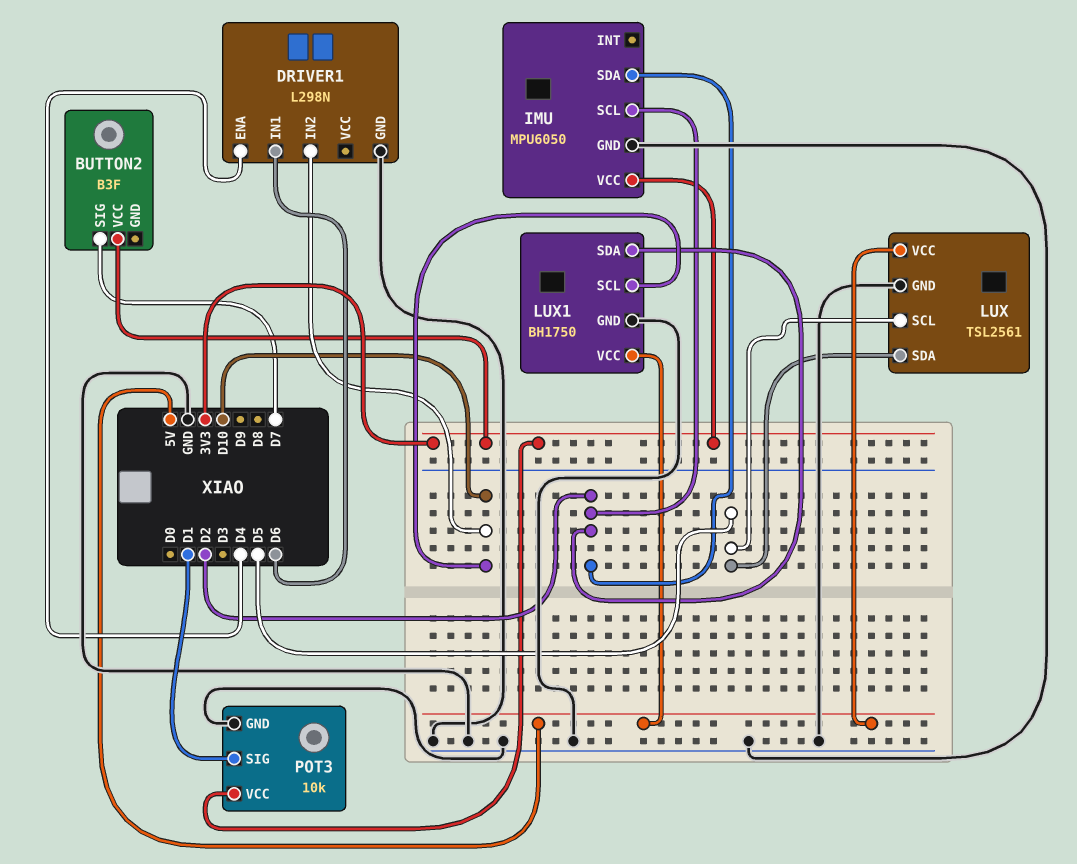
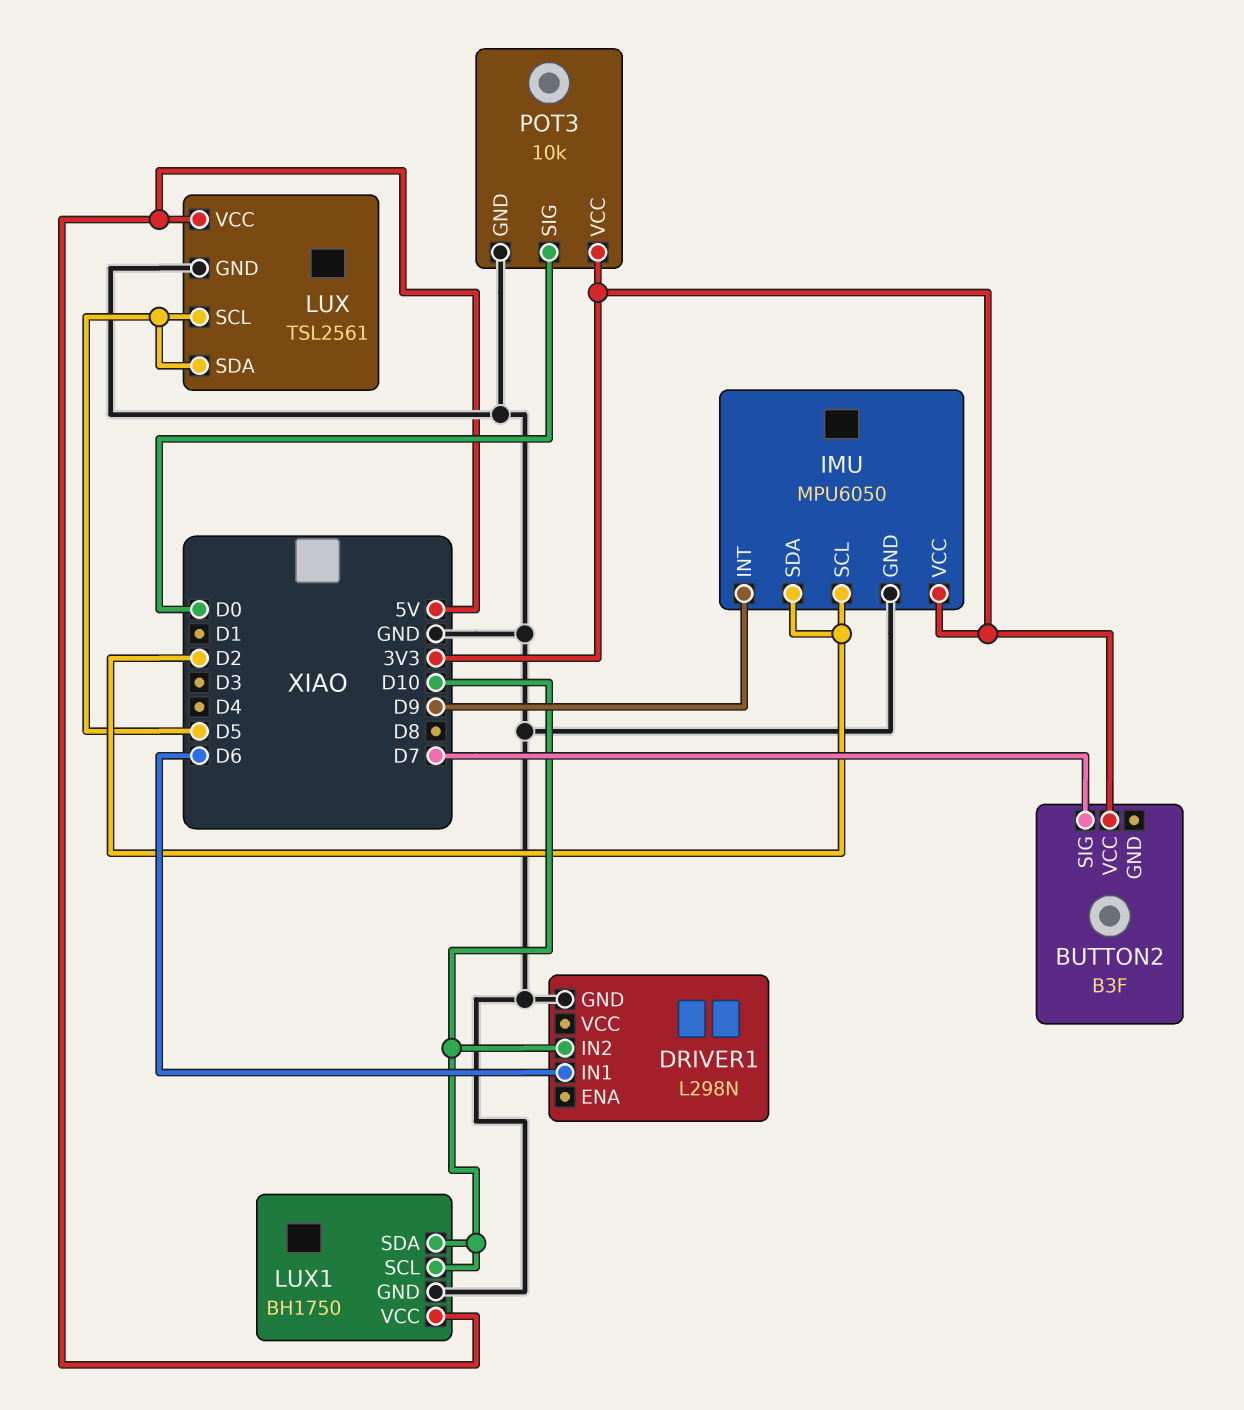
DRIVER1 pin ENA: D4 -> none
IMU pin INT: none -> D9
LUX1 pin SDA: D2 -> D10
POT3 pin SIG: D1 -> D0

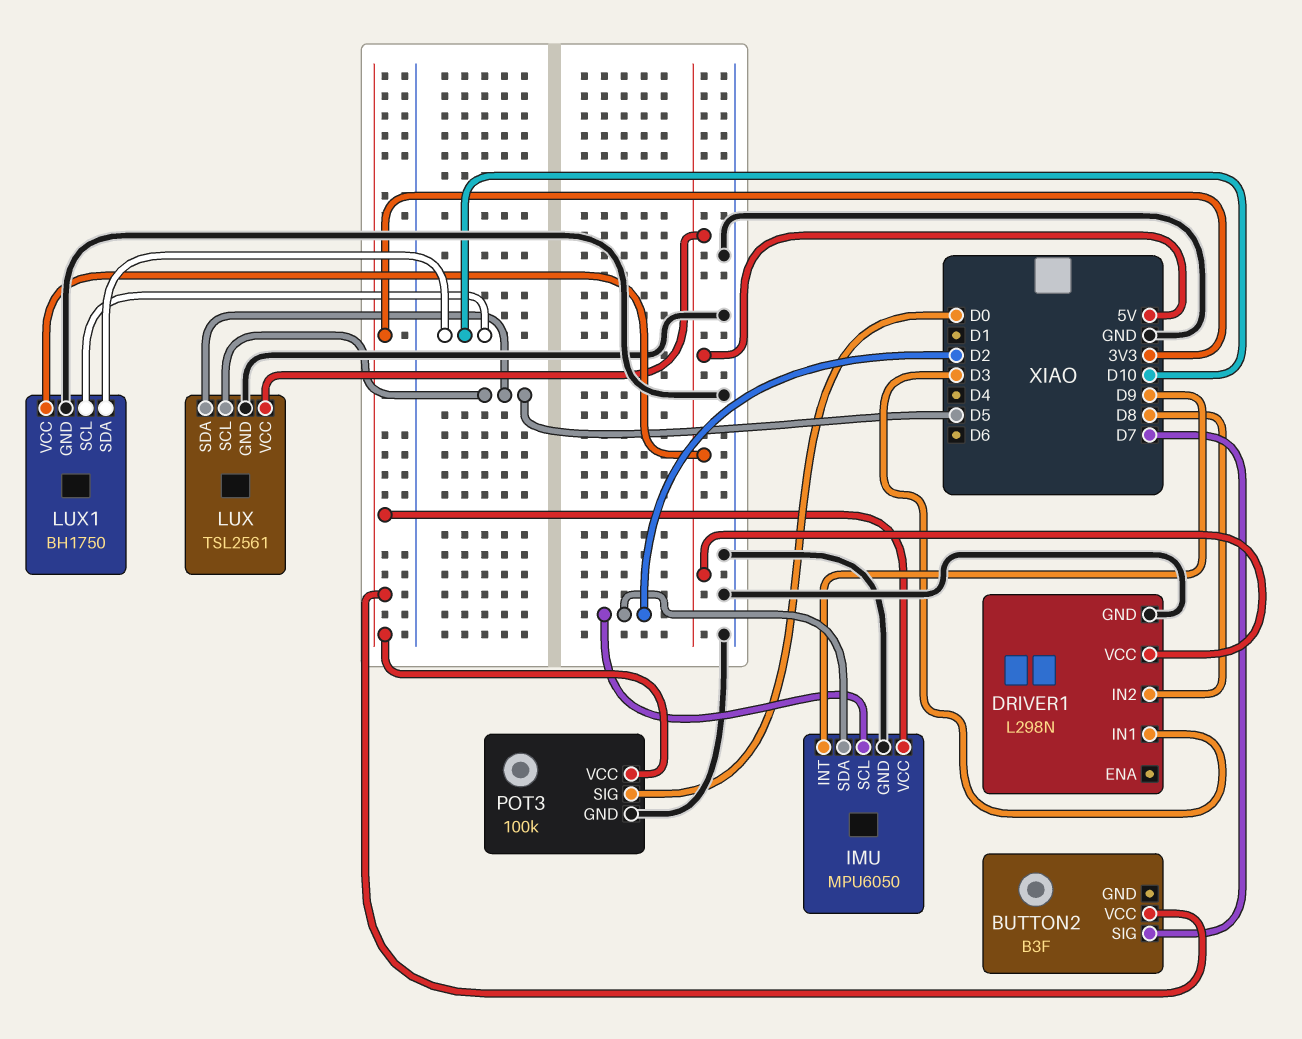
DRIVER1 pin IN1: D6 -> D3
DRIVER1 pin IN2: D10 -> D8
DRIVER1 pin VCC: none -> 5V
POT3: 10k -> 100k

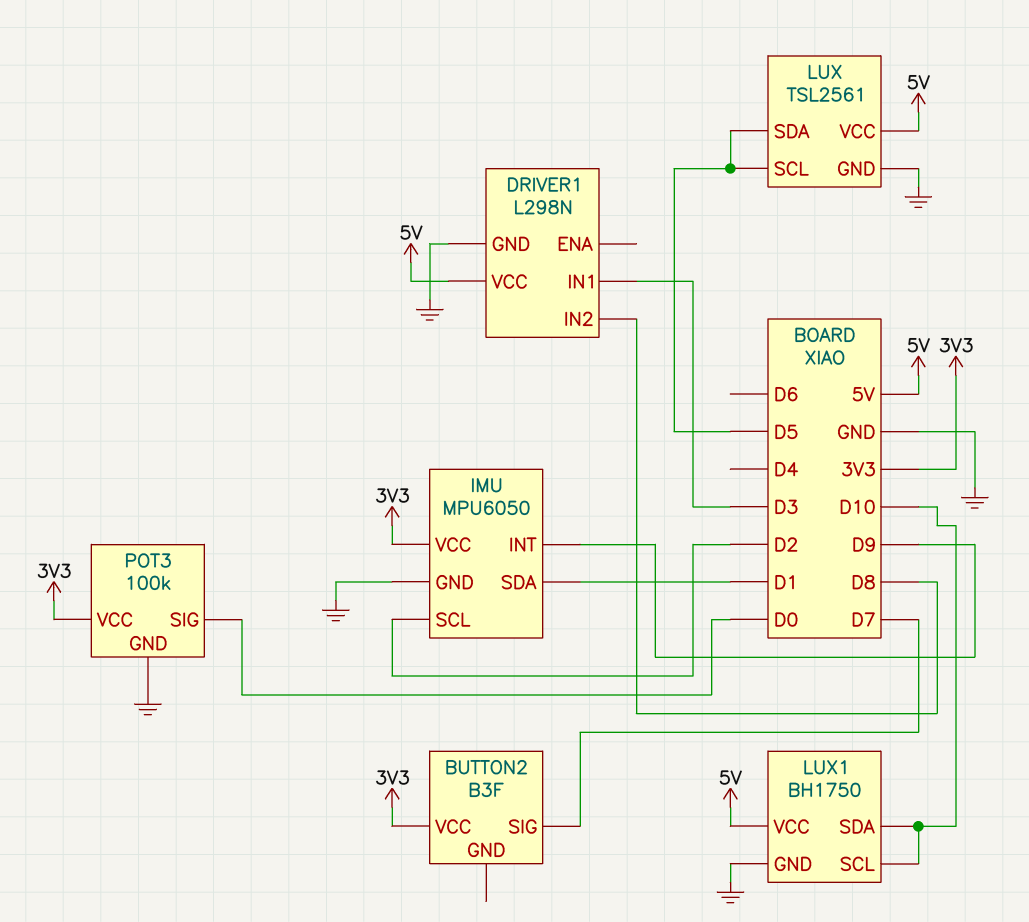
IMU pin SDA: D2 -> D1

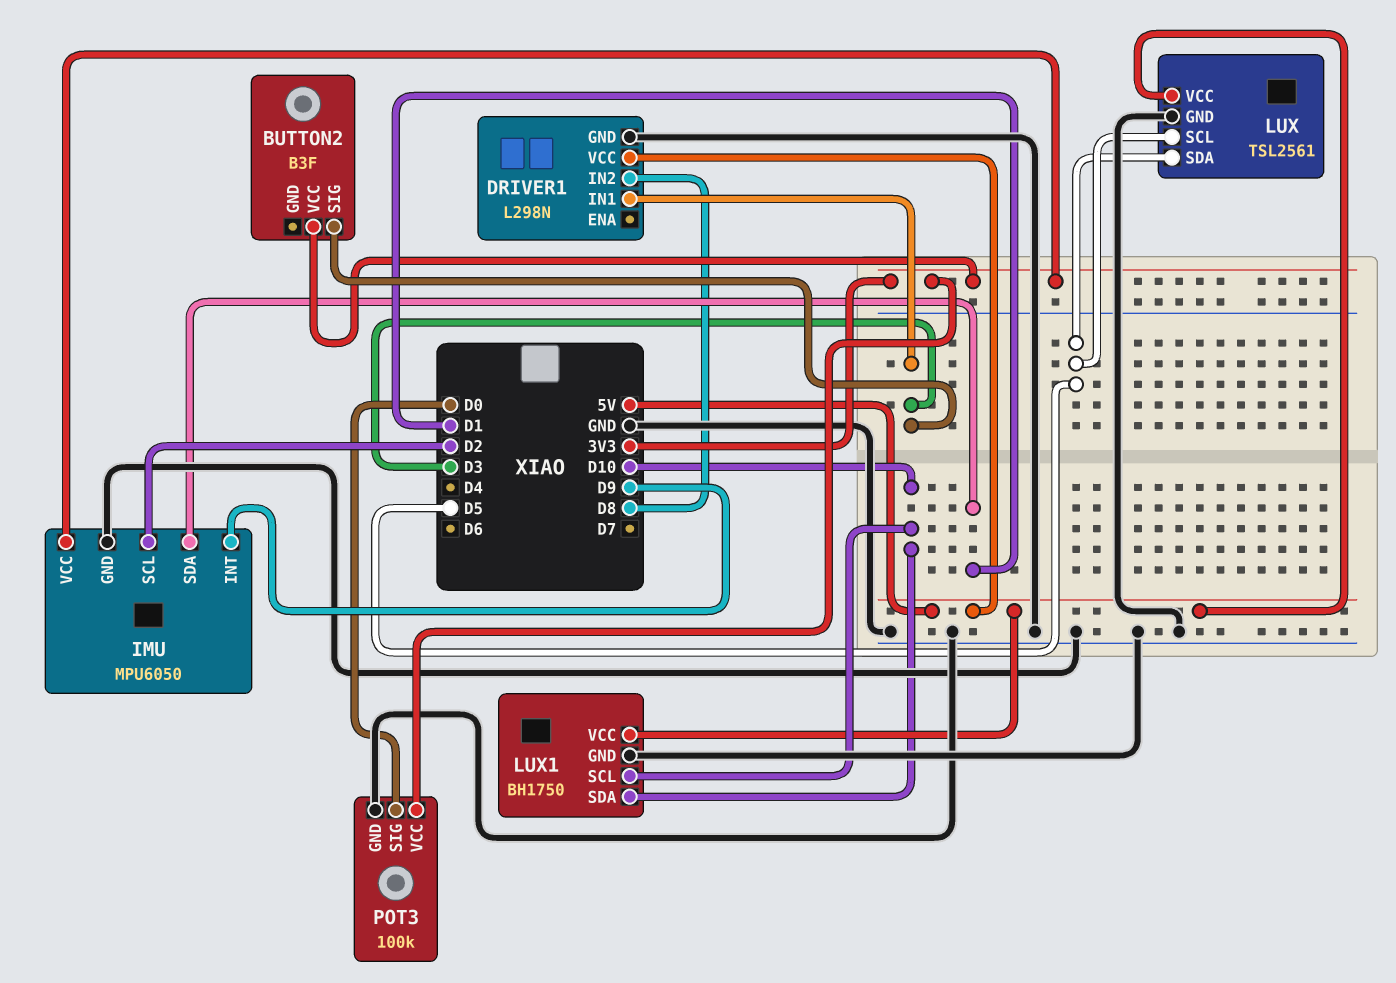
BUTTON2 pin SIG: D7 -> D3

